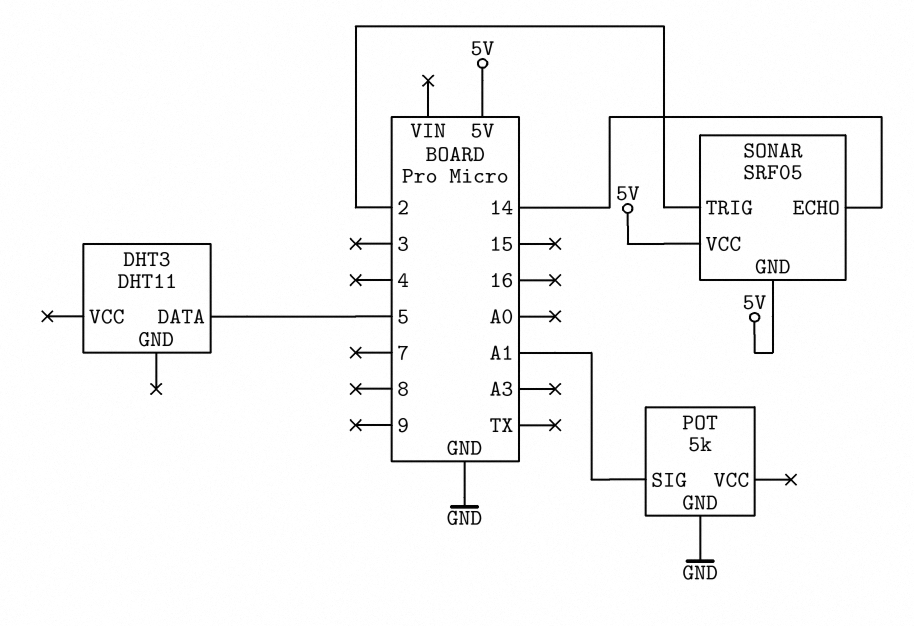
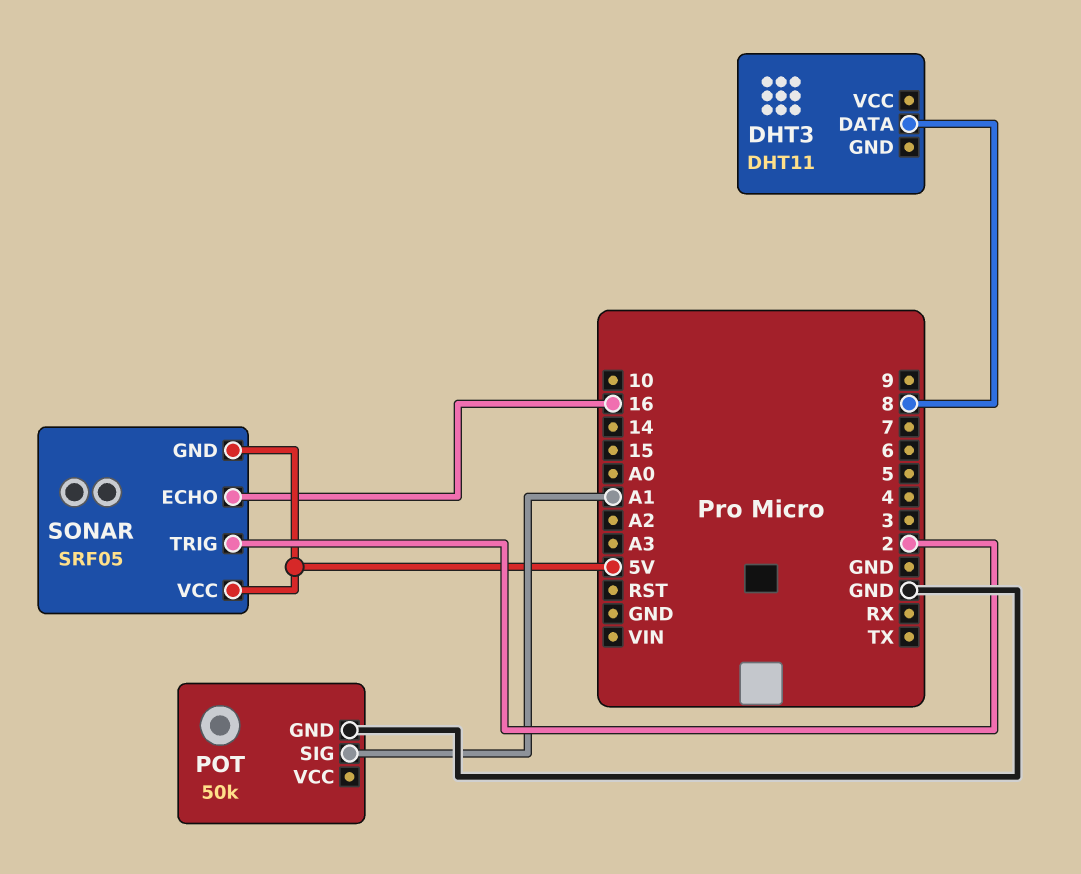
DHT3 pin DATA: 5 -> 8
POT: 5k -> 50k
SONAR pin ECHO: 14 -> 16

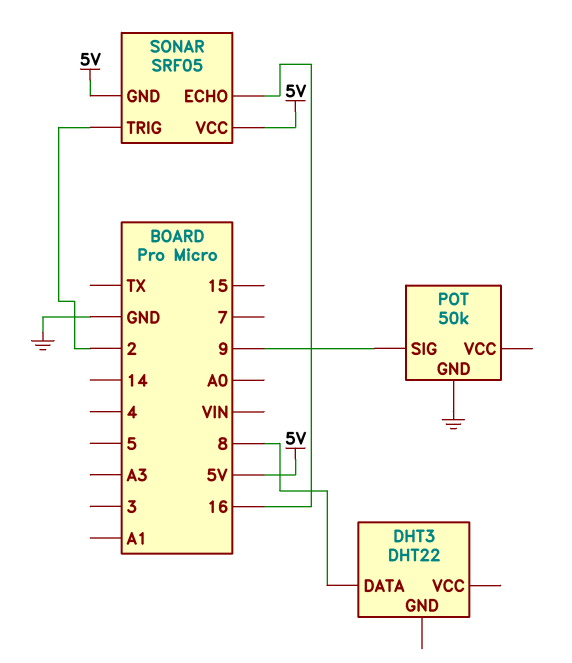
DHT3: DHT11 -> DHT22
POT pin SIG: A1 -> 9

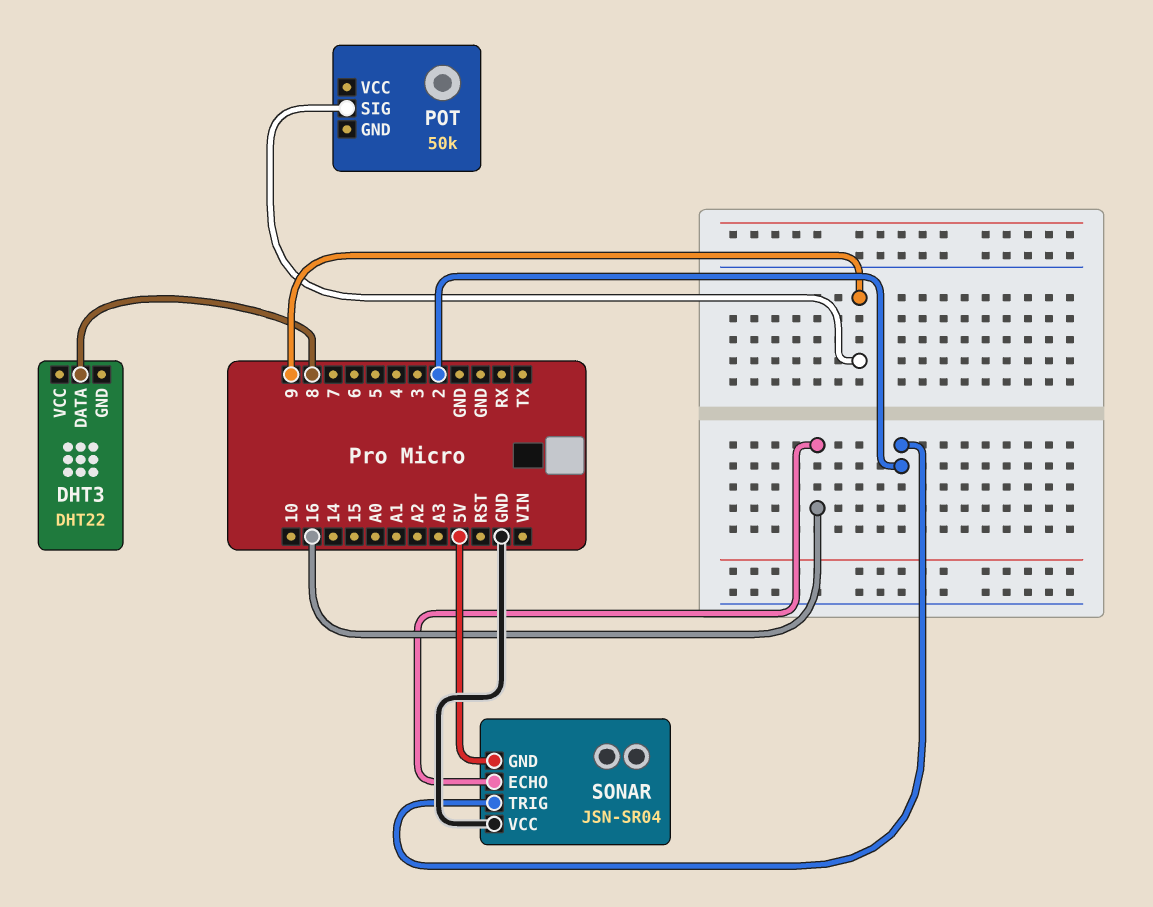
POT pin GND: GND -> none
SONAR: SRF05 -> JSN-SR04
SONAR pin VCC: 5V -> GND

